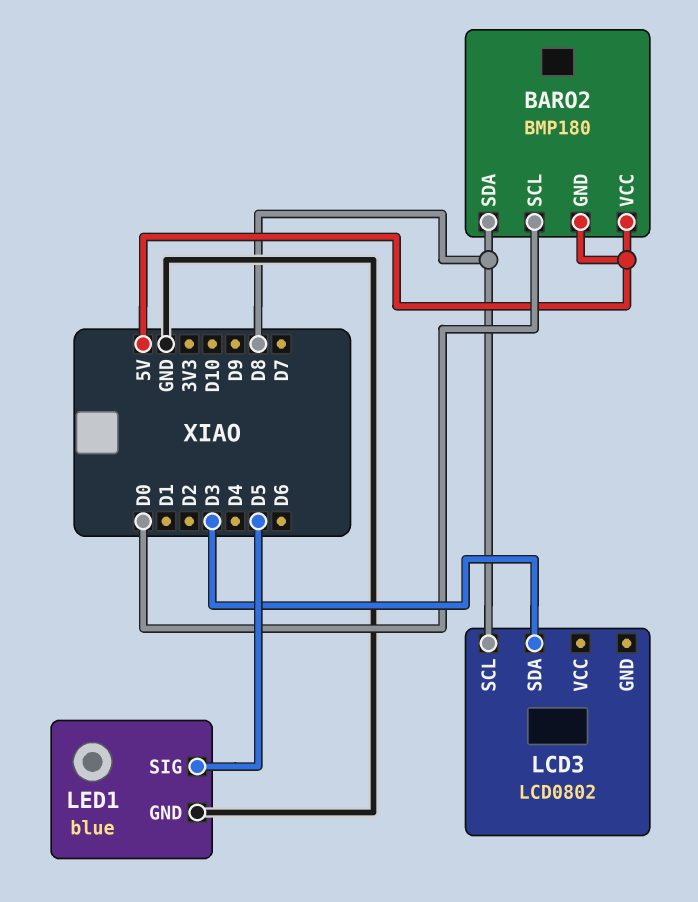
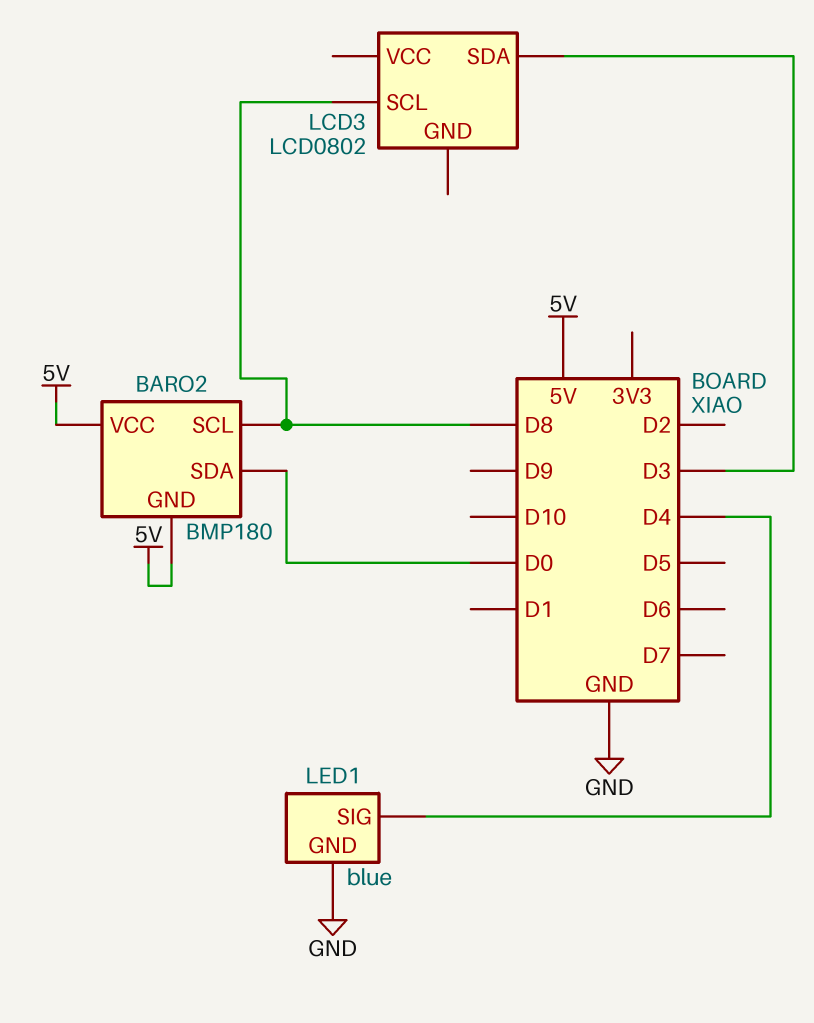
BARO2 pin SCL: D0 -> D8
BARO2 pin SDA: D8 -> D0
LED1 pin SIG: D5 -> D4

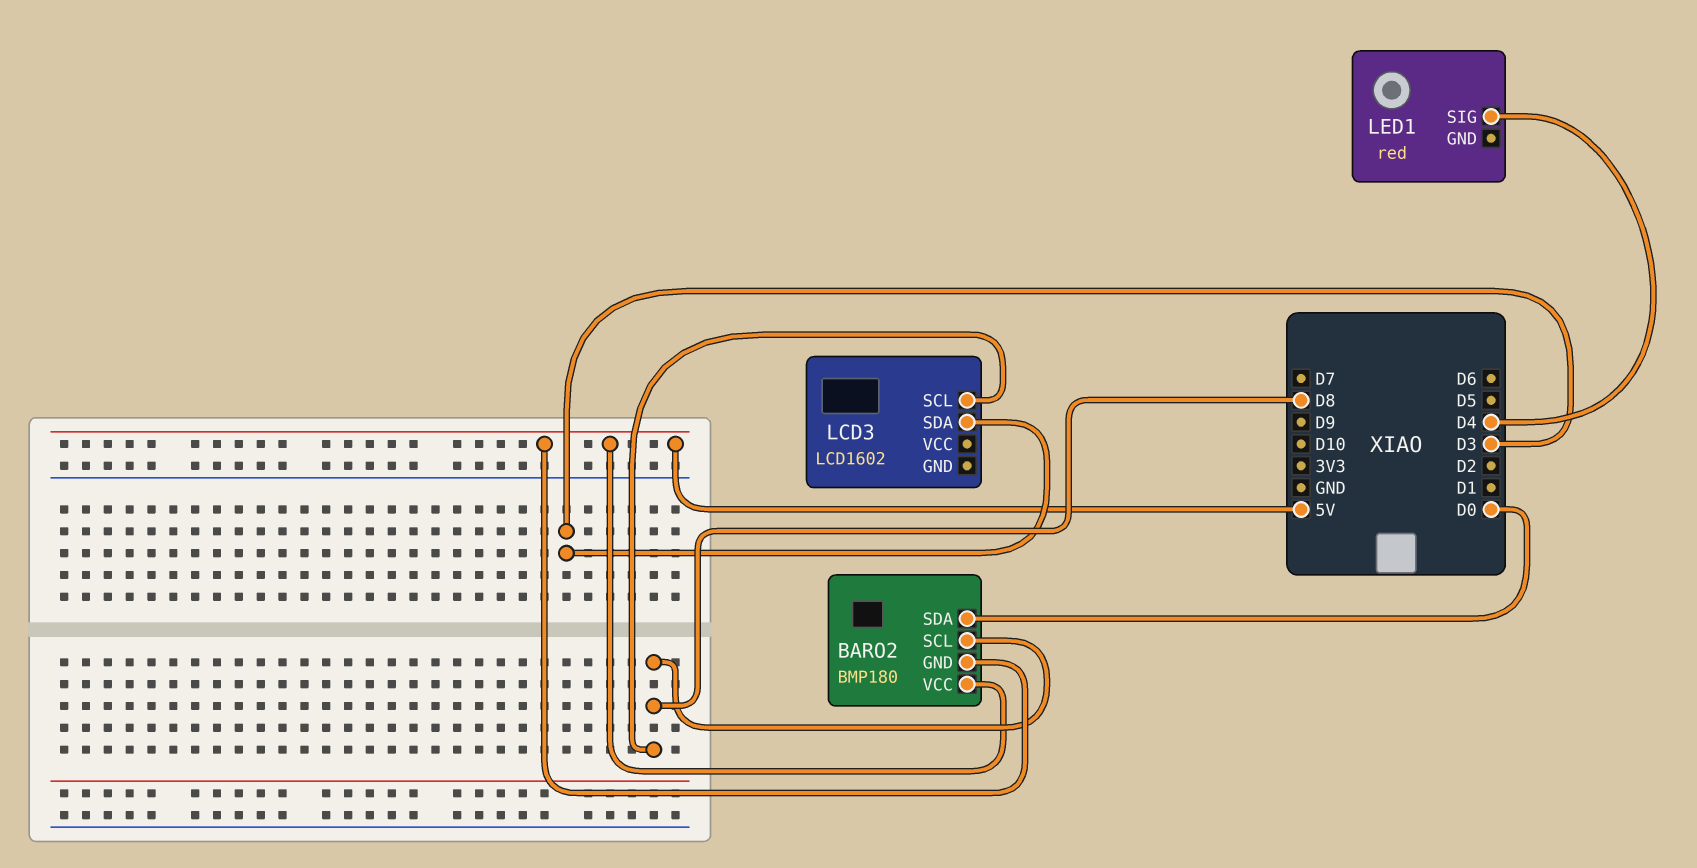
LCD3: LCD0802 -> LCD1602
LED1: blue -> red
LED1 pin GND: GND -> none

